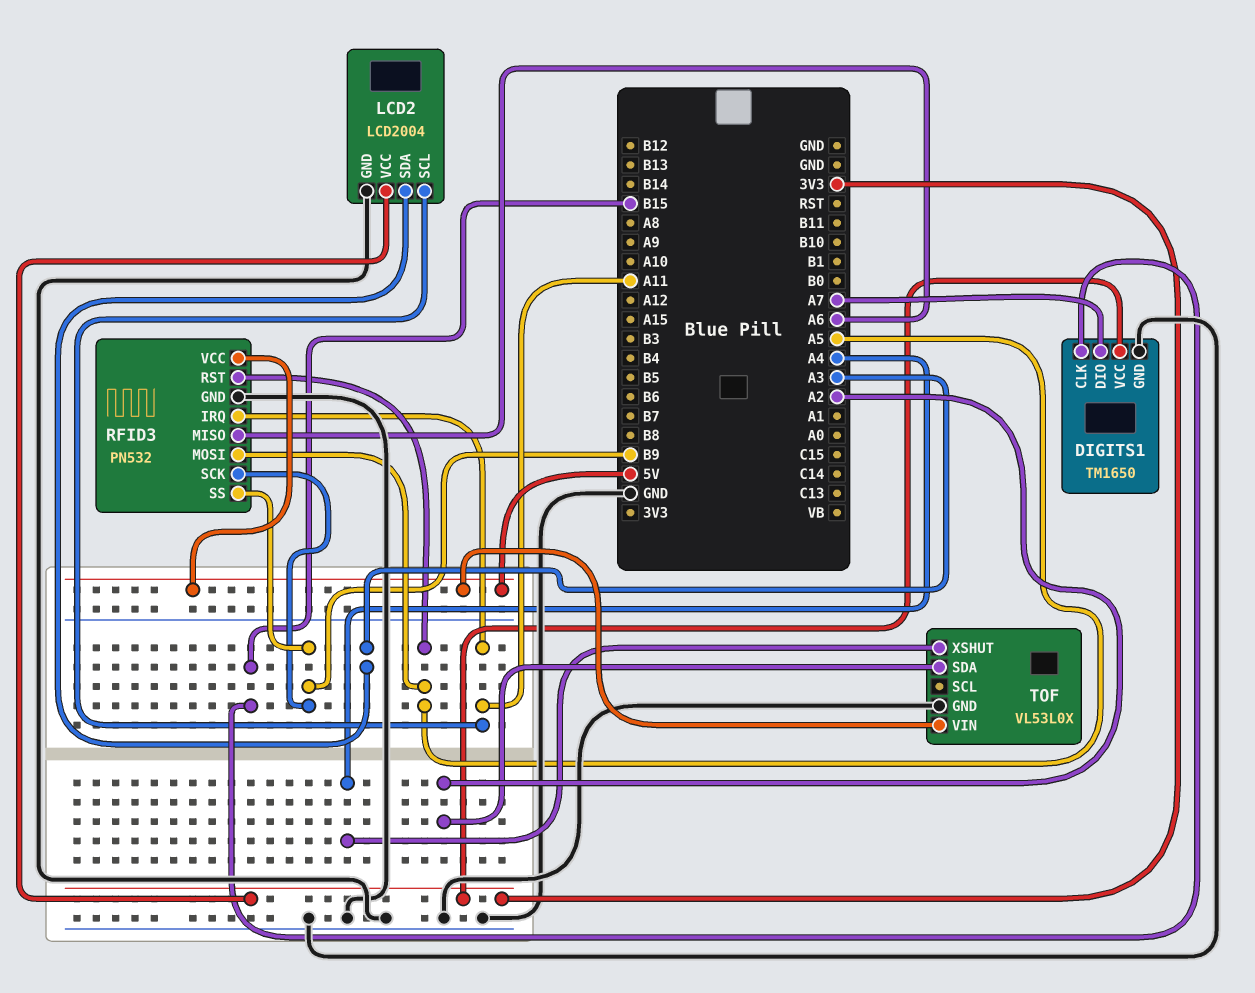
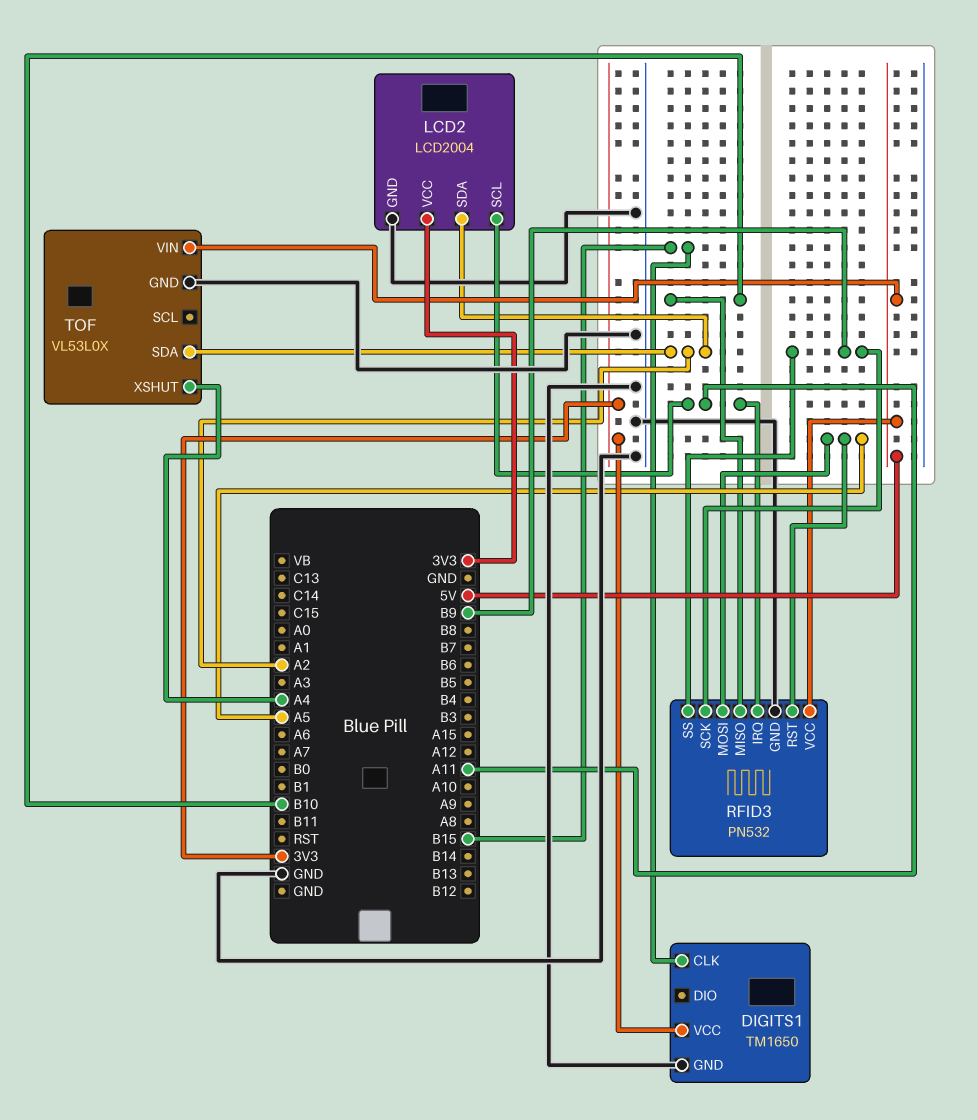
DIGITS1 pin DIO: A7 -> none
LCD2 pin SDA: A3 -> A2
RFID3 pin MISO: A6 -> B10

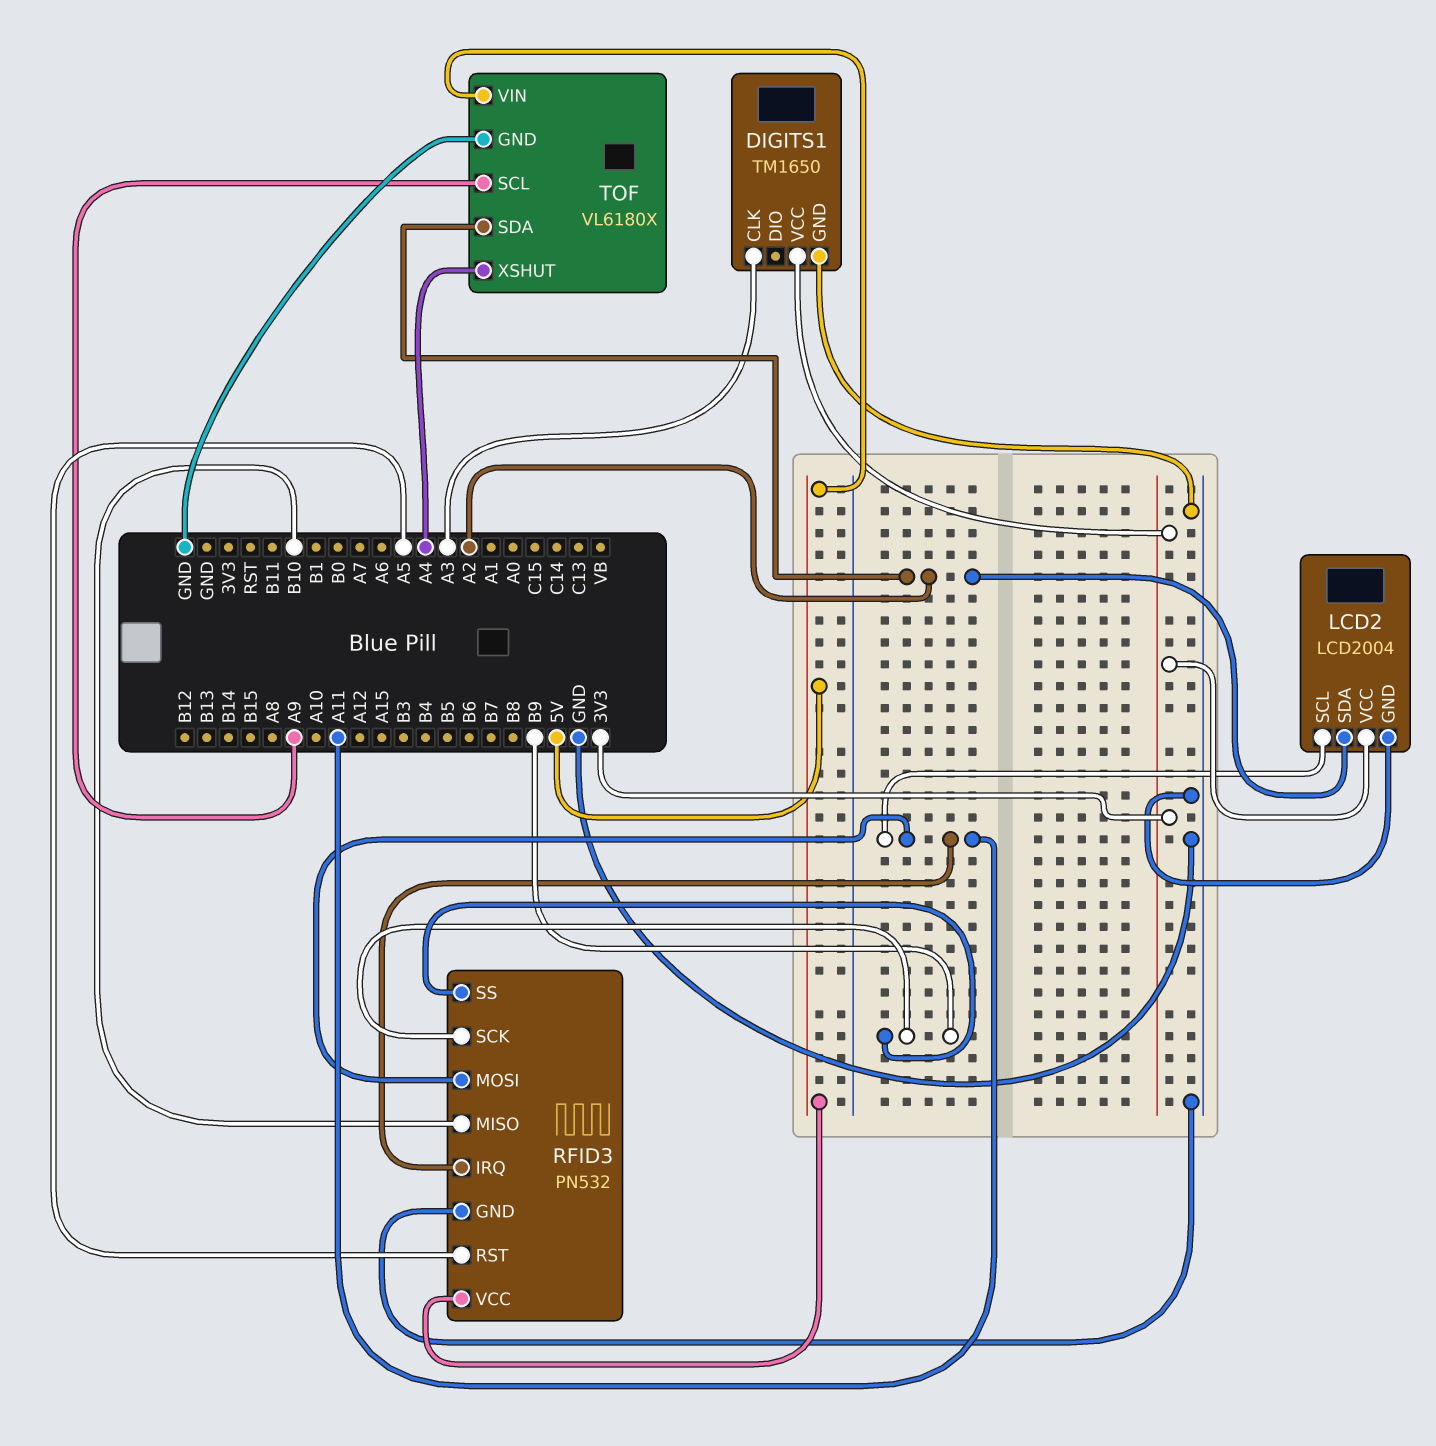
DIGITS1 pin CLK: B15 -> A3
RFID3 pin MOSI: A5 -> A11
TOF: VL53L0X -> VL6180X
TOF pin SCL: none -> A9

